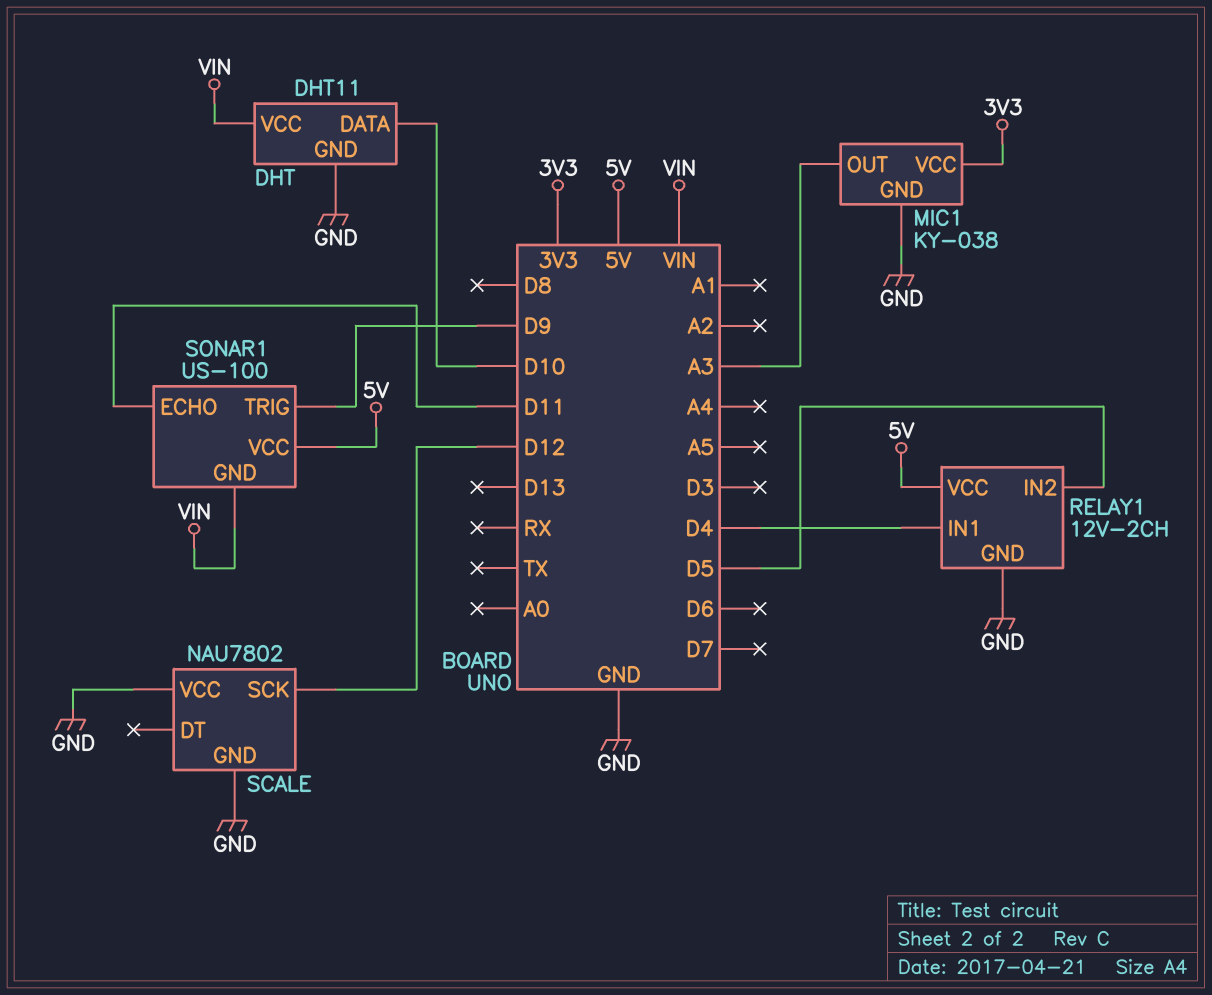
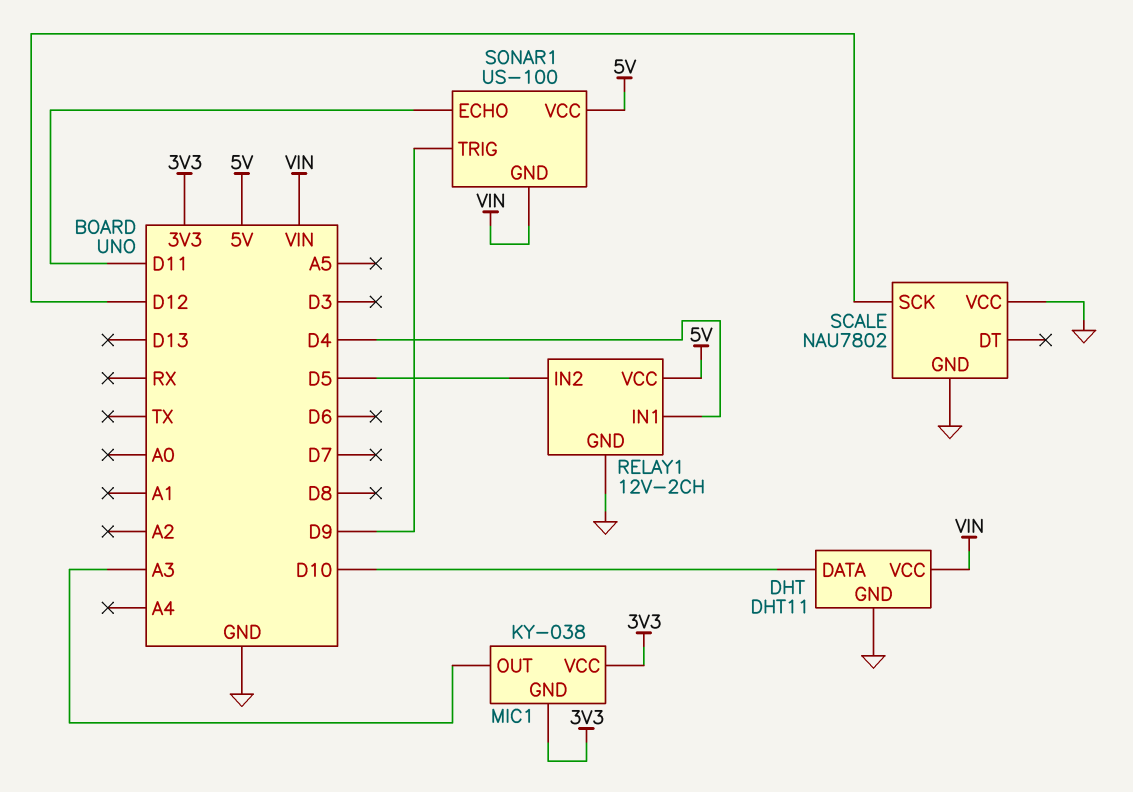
MIC1 pin GND: GND -> 3V3

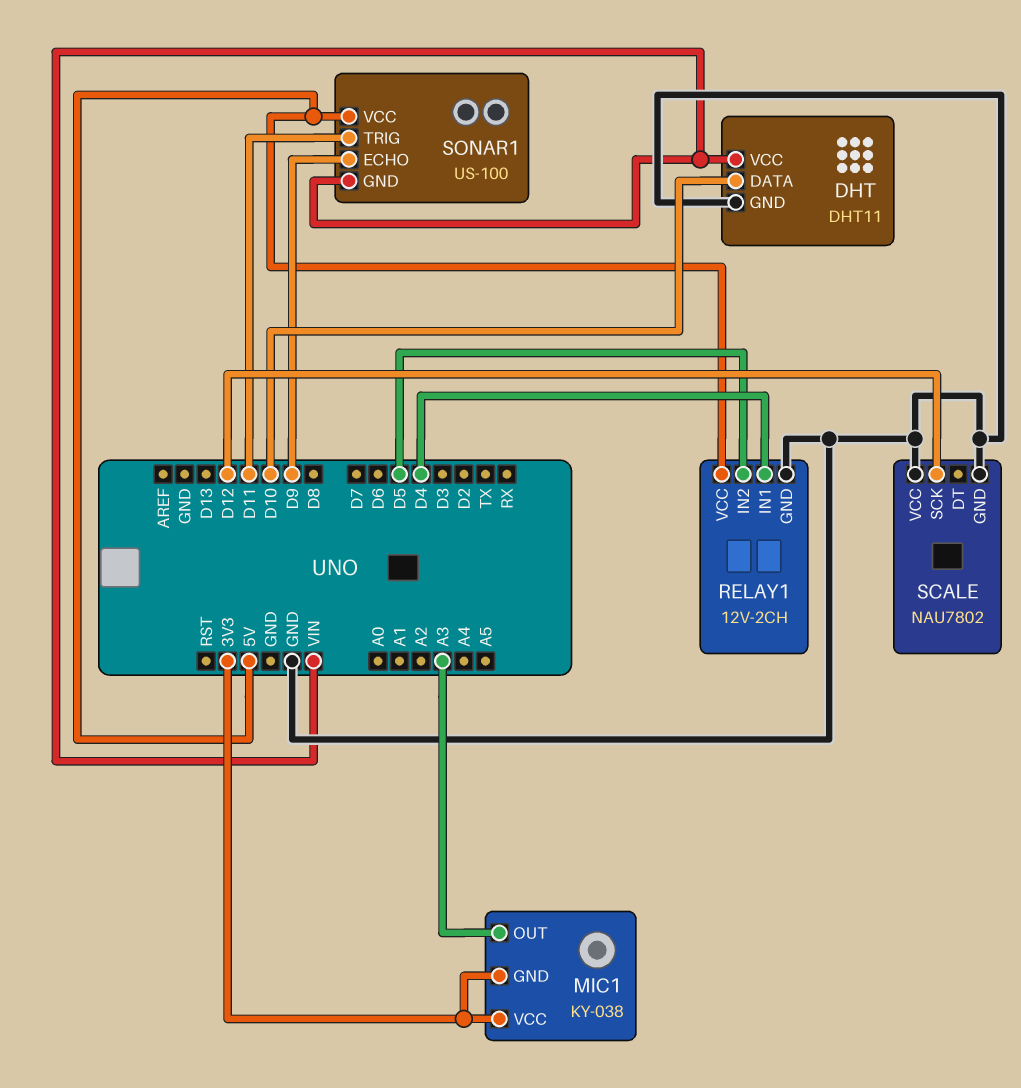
SONAR1 pin ECHO: D11 -> D9
SONAR1 pin TRIG: D9 -> D11

